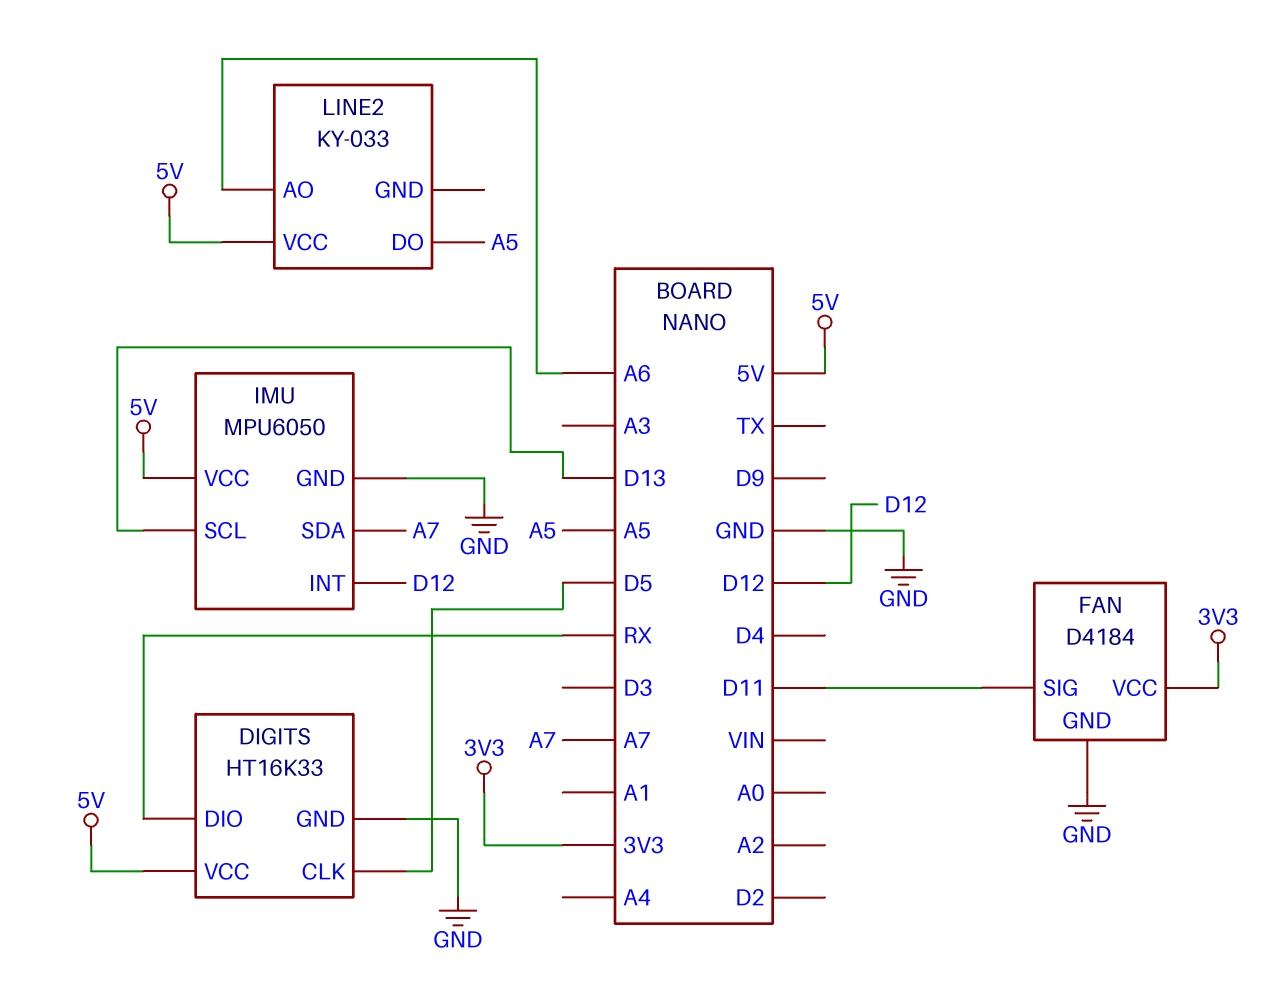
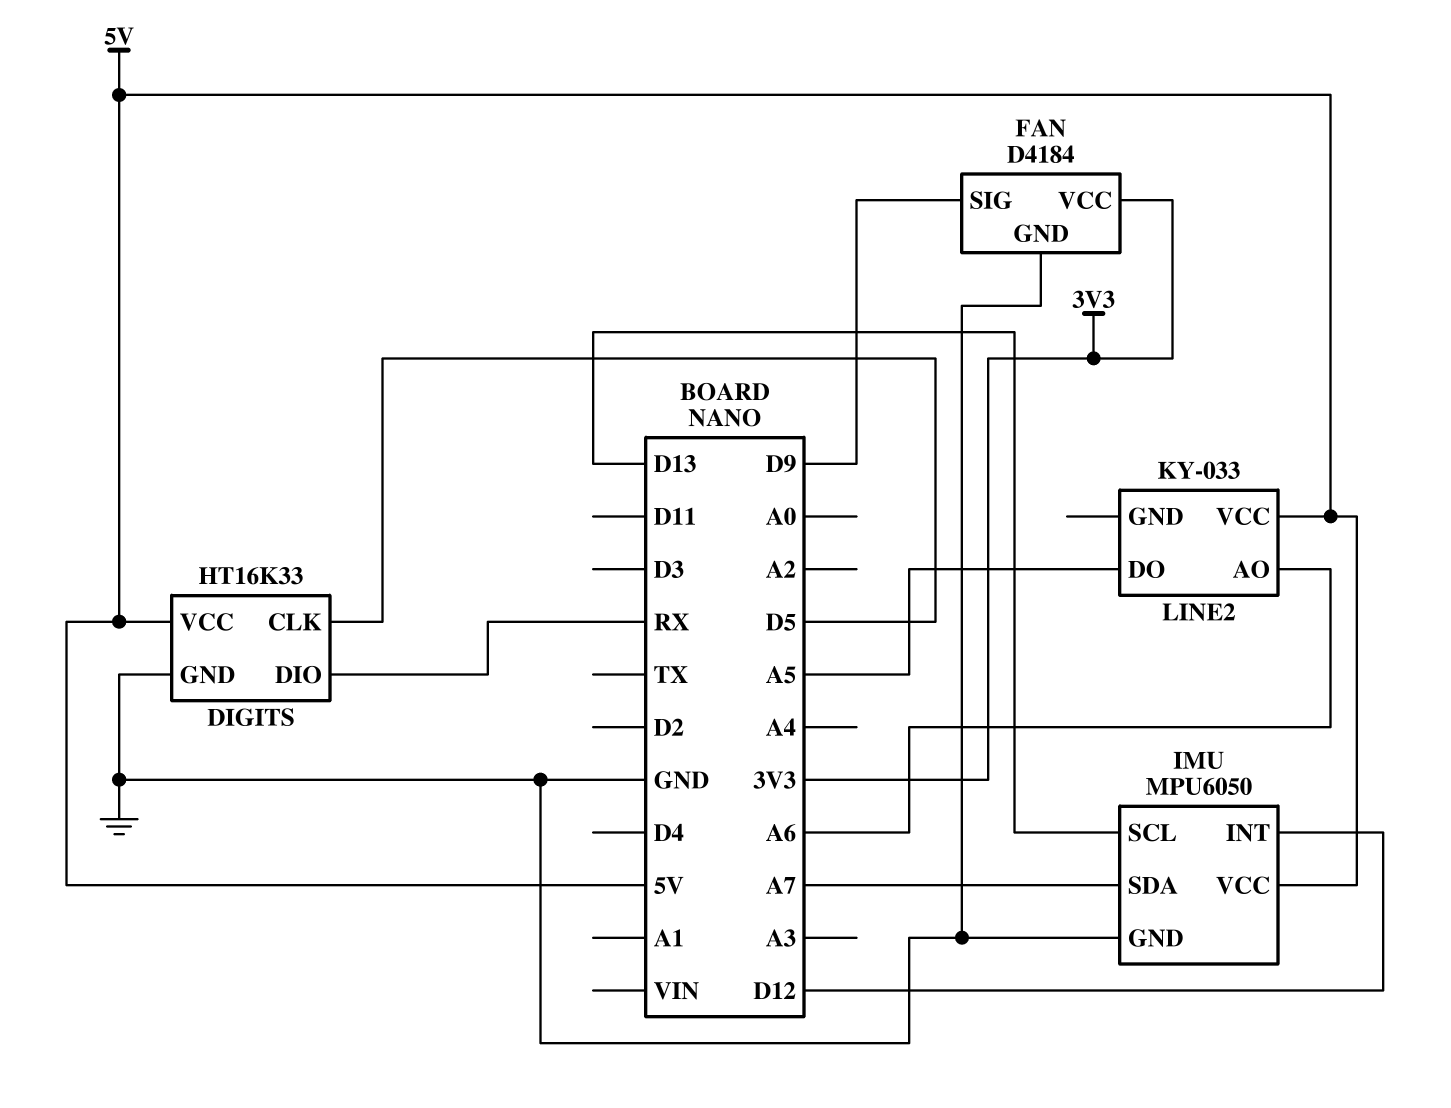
FAN pin SIG: D11 -> D9

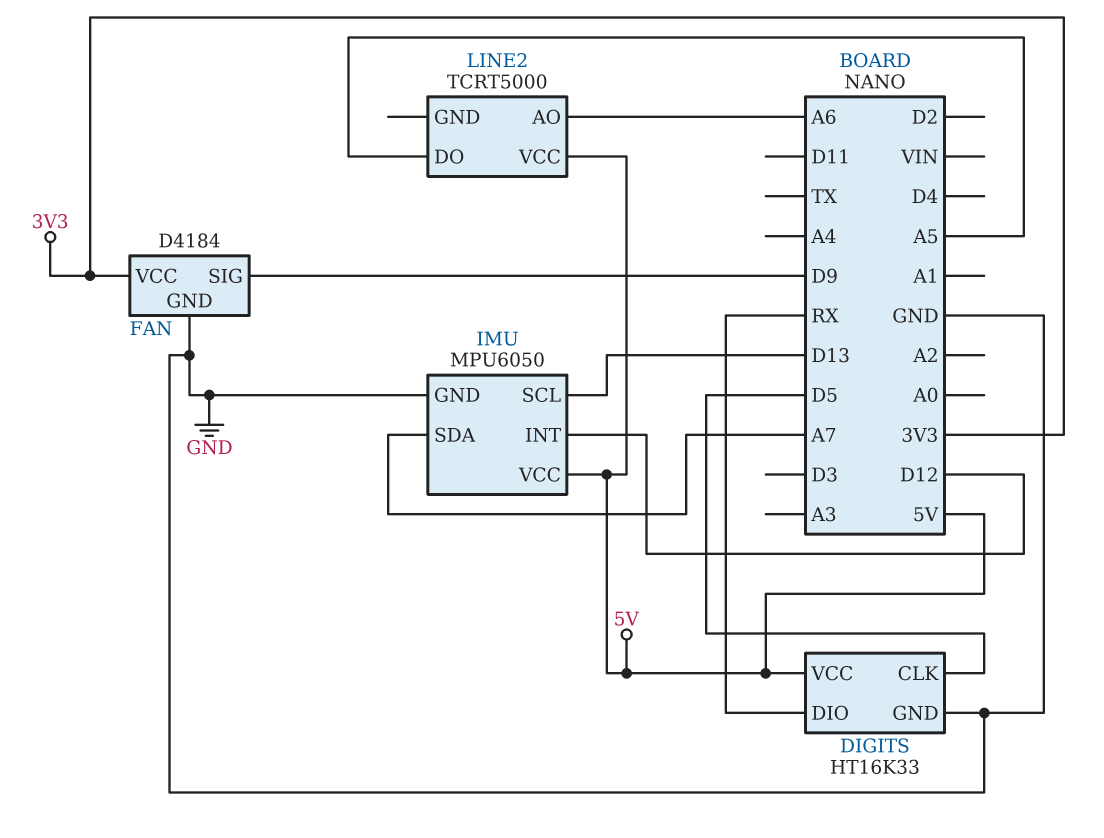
LINE2: KY-033 -> TCRT5000

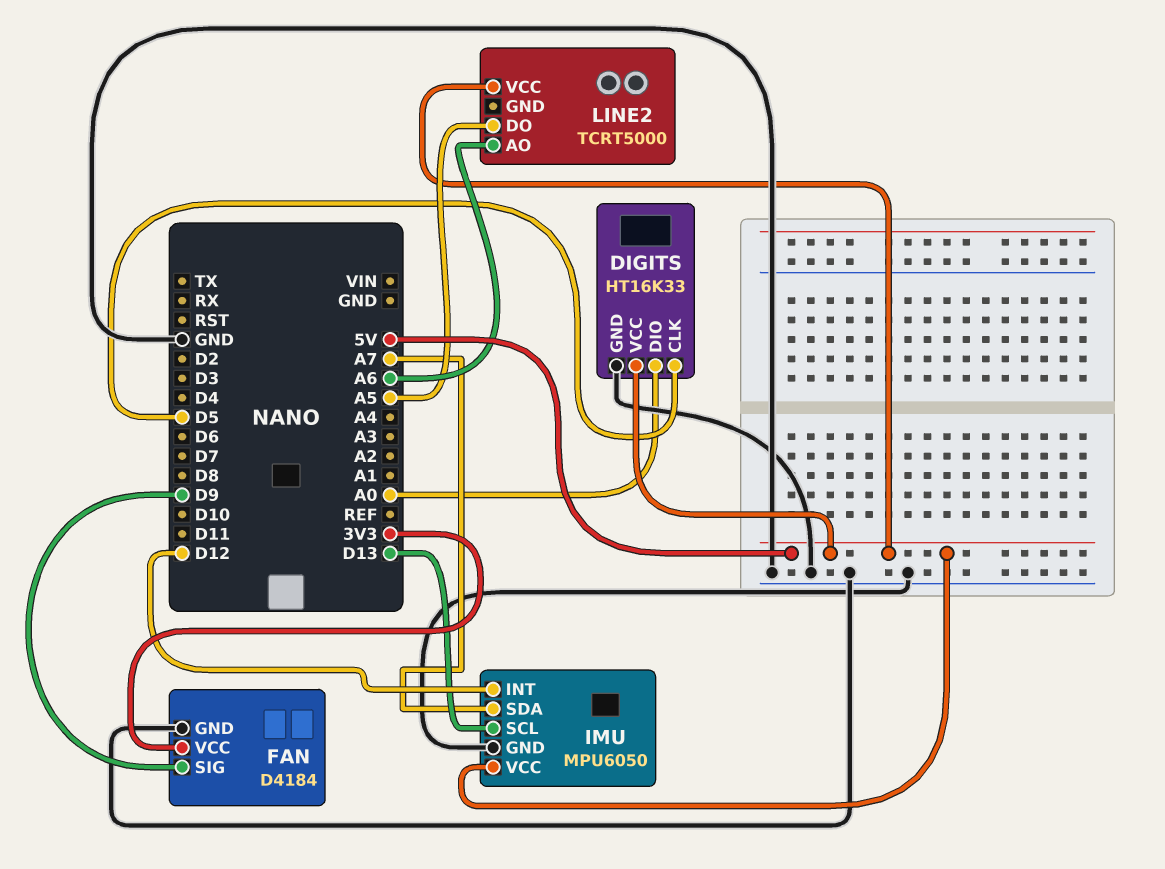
DIGITS pin DIO: RX -> A0

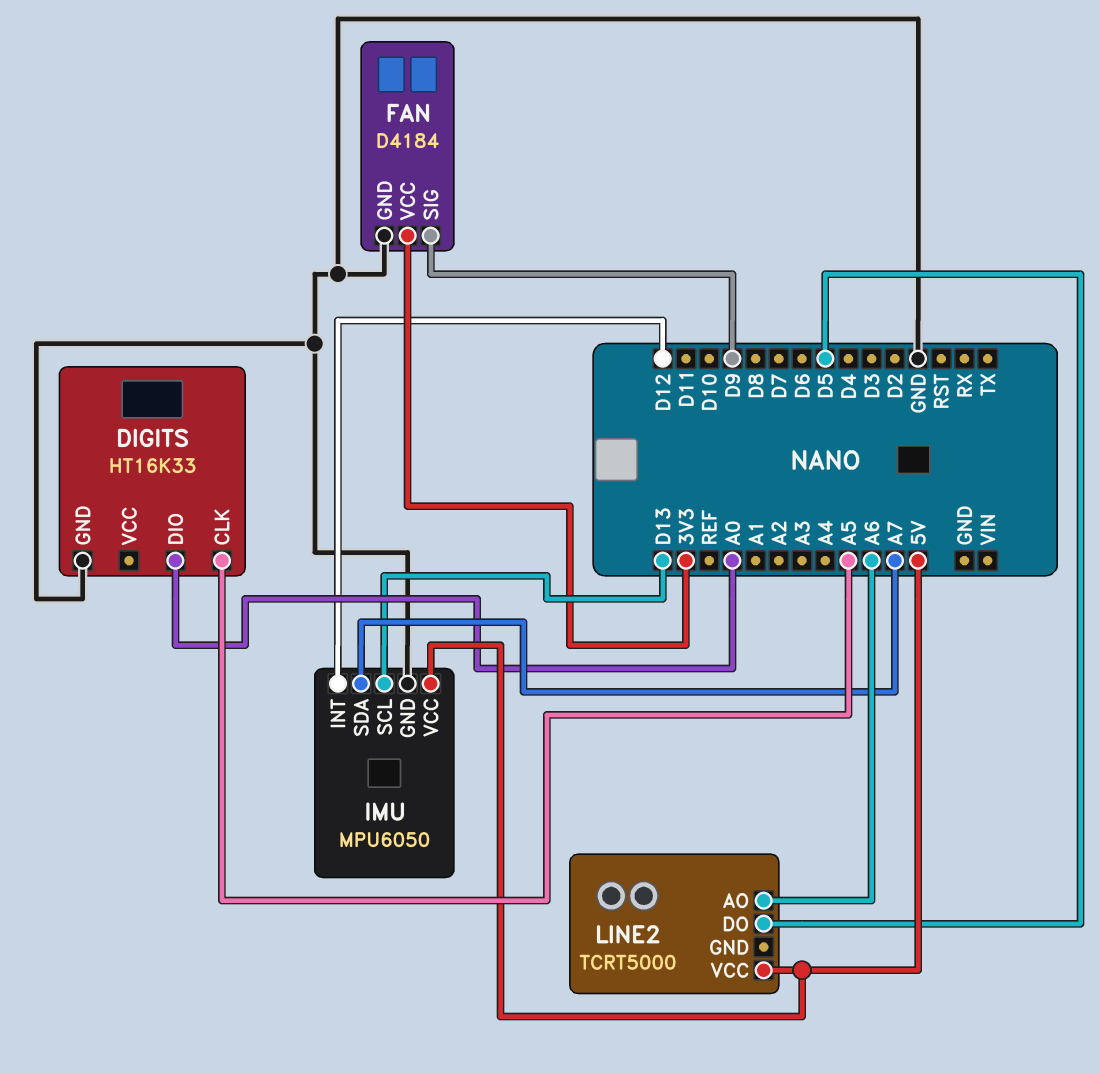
DIGITS pin CLK: D5 -> A5
DIGITS pin VCC: 5V -> none
LINE2 pin DO: A5 -> D5

